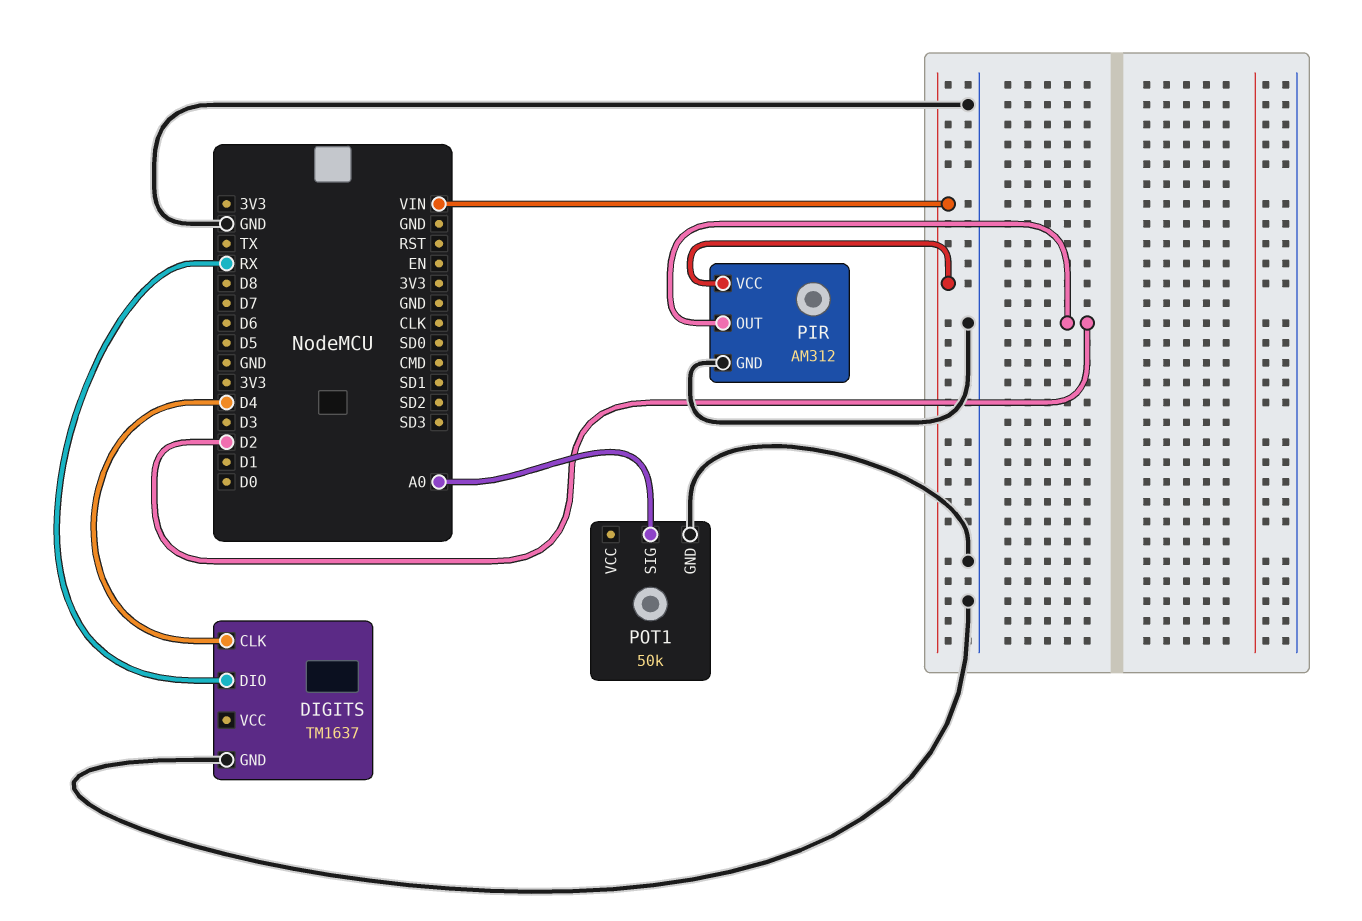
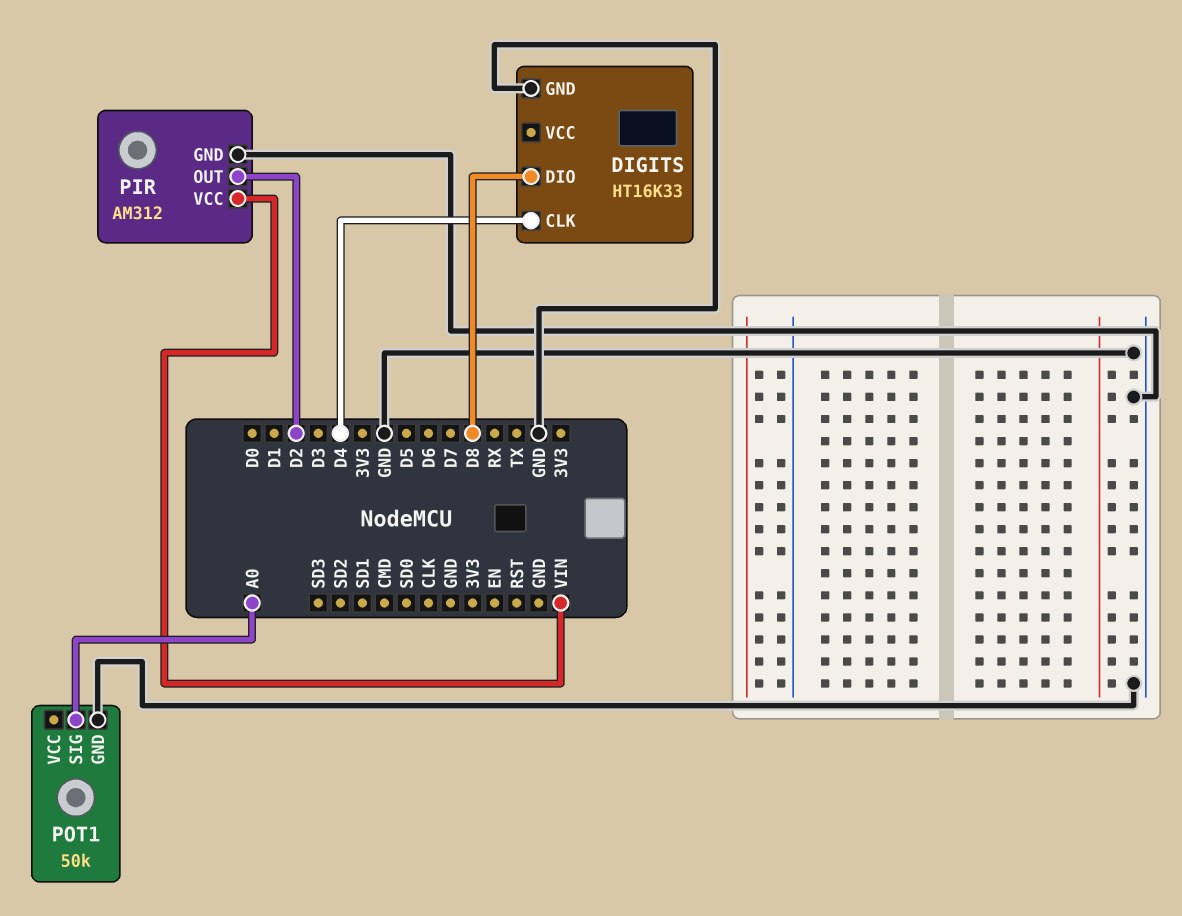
DIGITS: TM1637 -> HT16K33
DIGITS pin DIO: RX -> D8

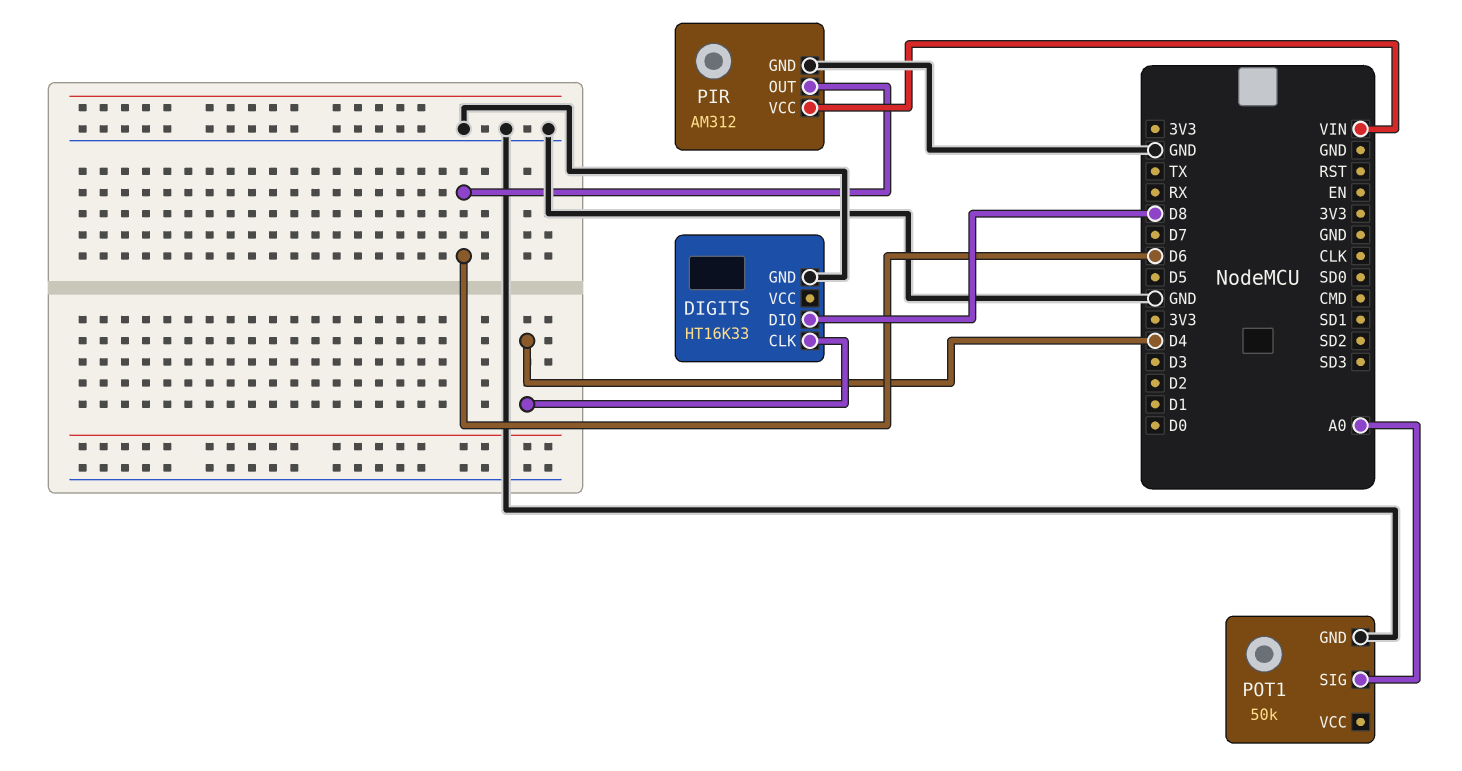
PIR pin OUT: D2 -> D6

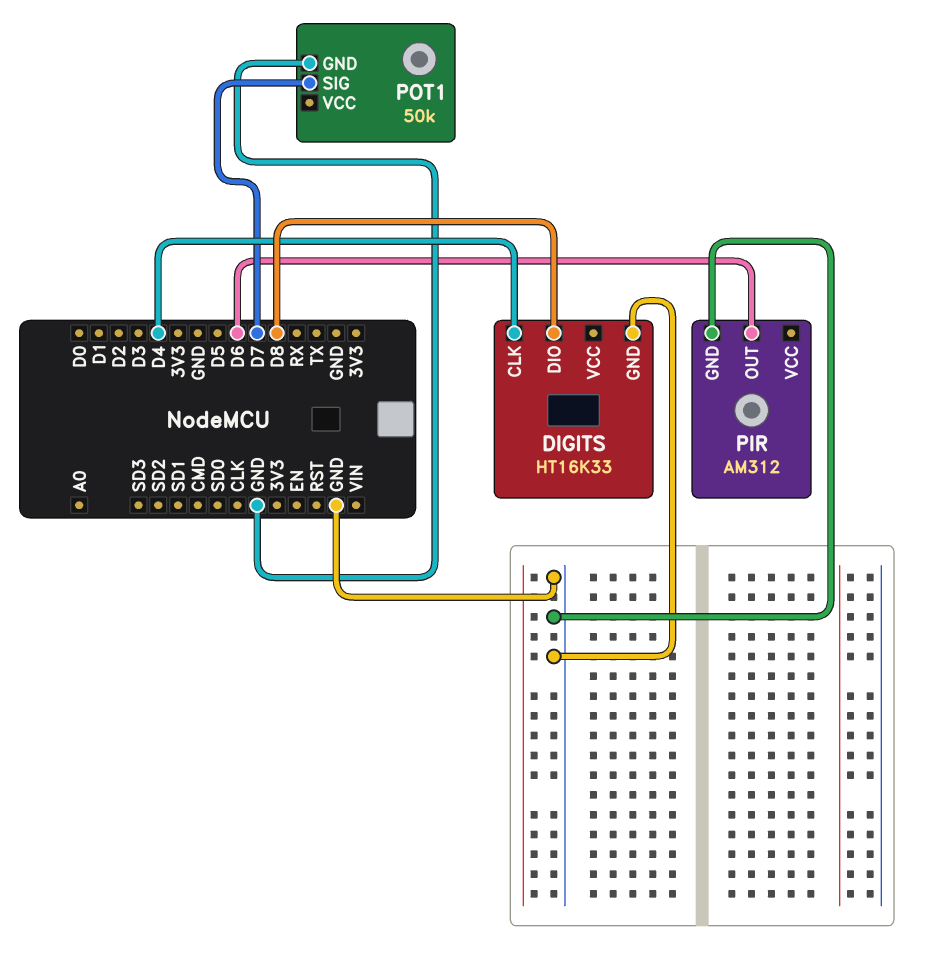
PIR pin VCC: VIN -> none
POT1 pin SIG: A0 -> D7

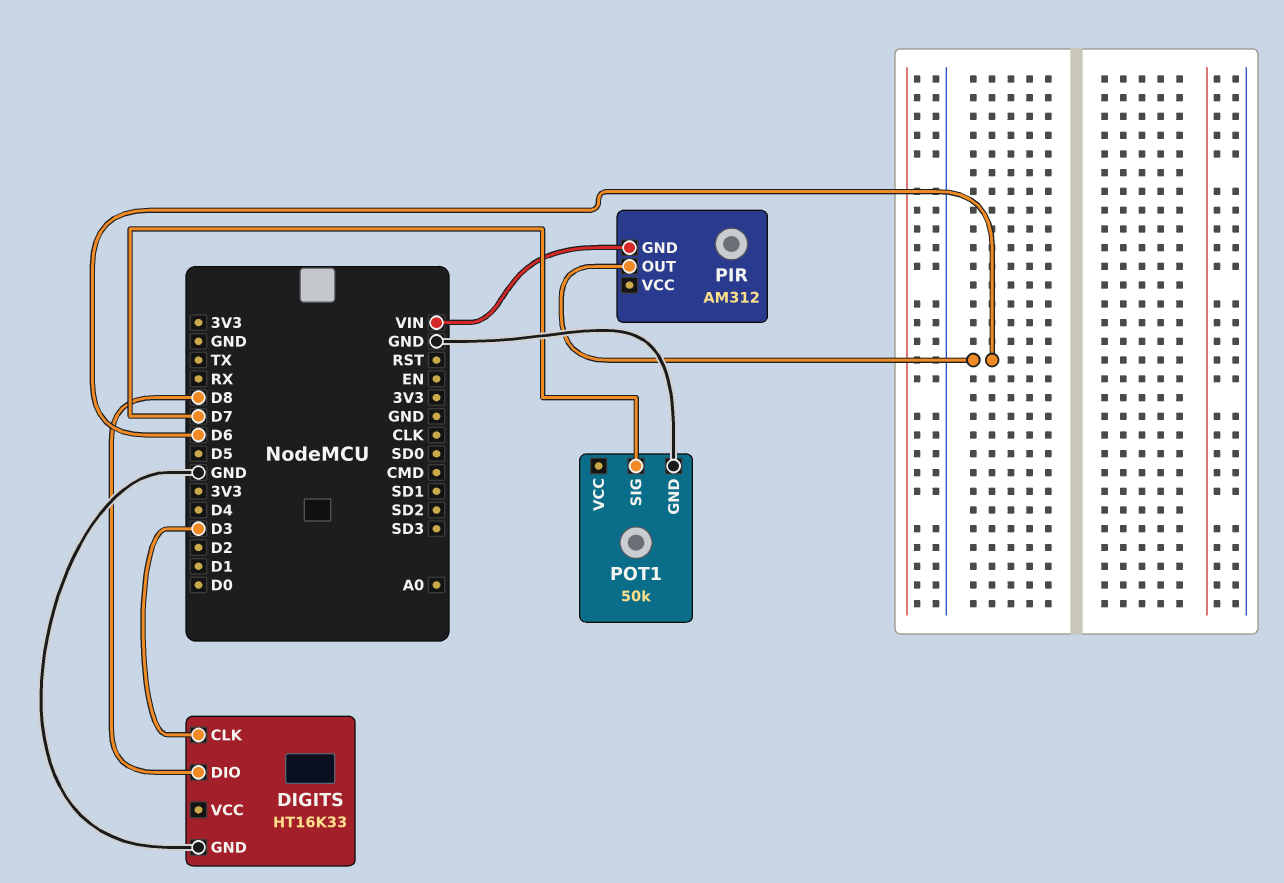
DIGITS pin CLK: D4 -> D3
PIR pin GND: GND -> VIN

